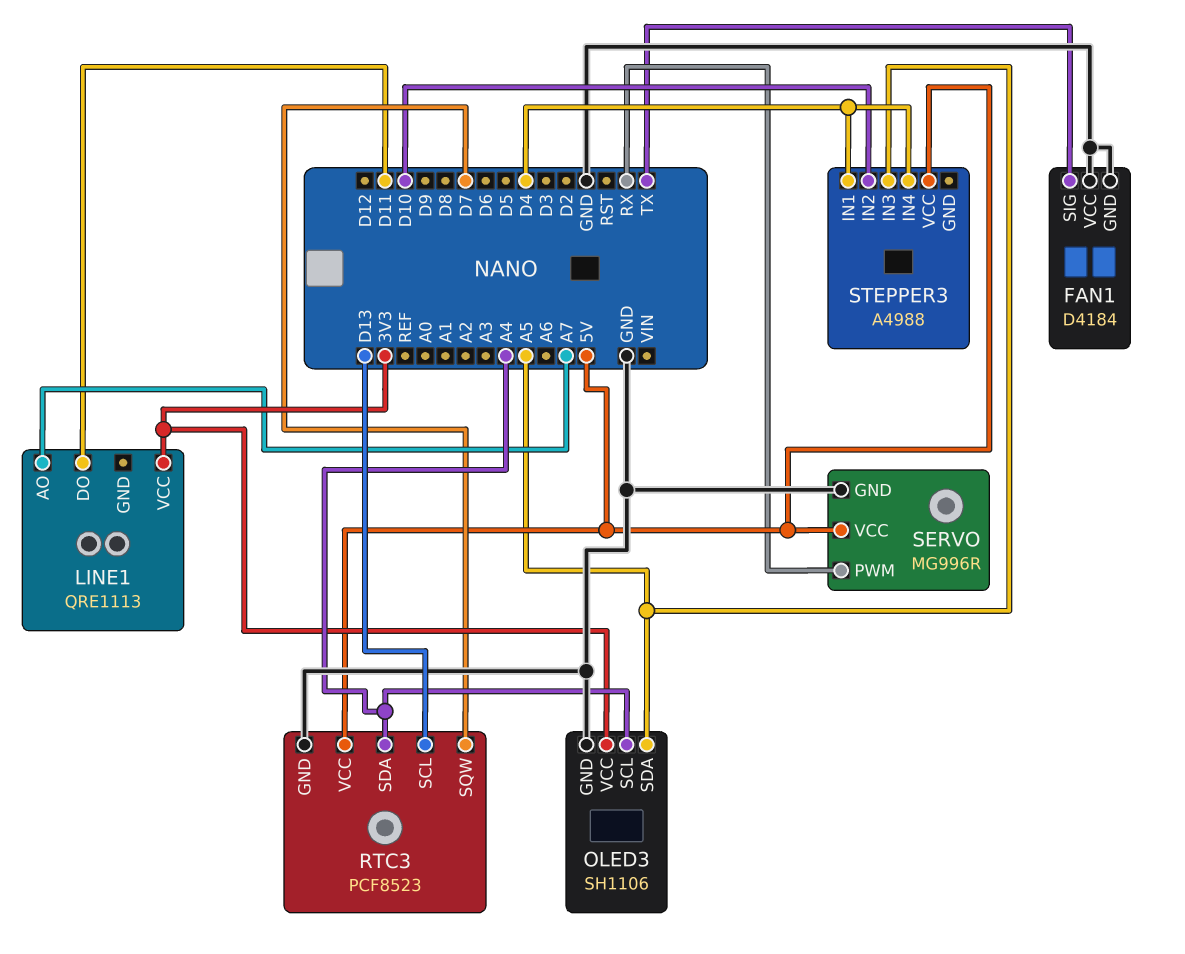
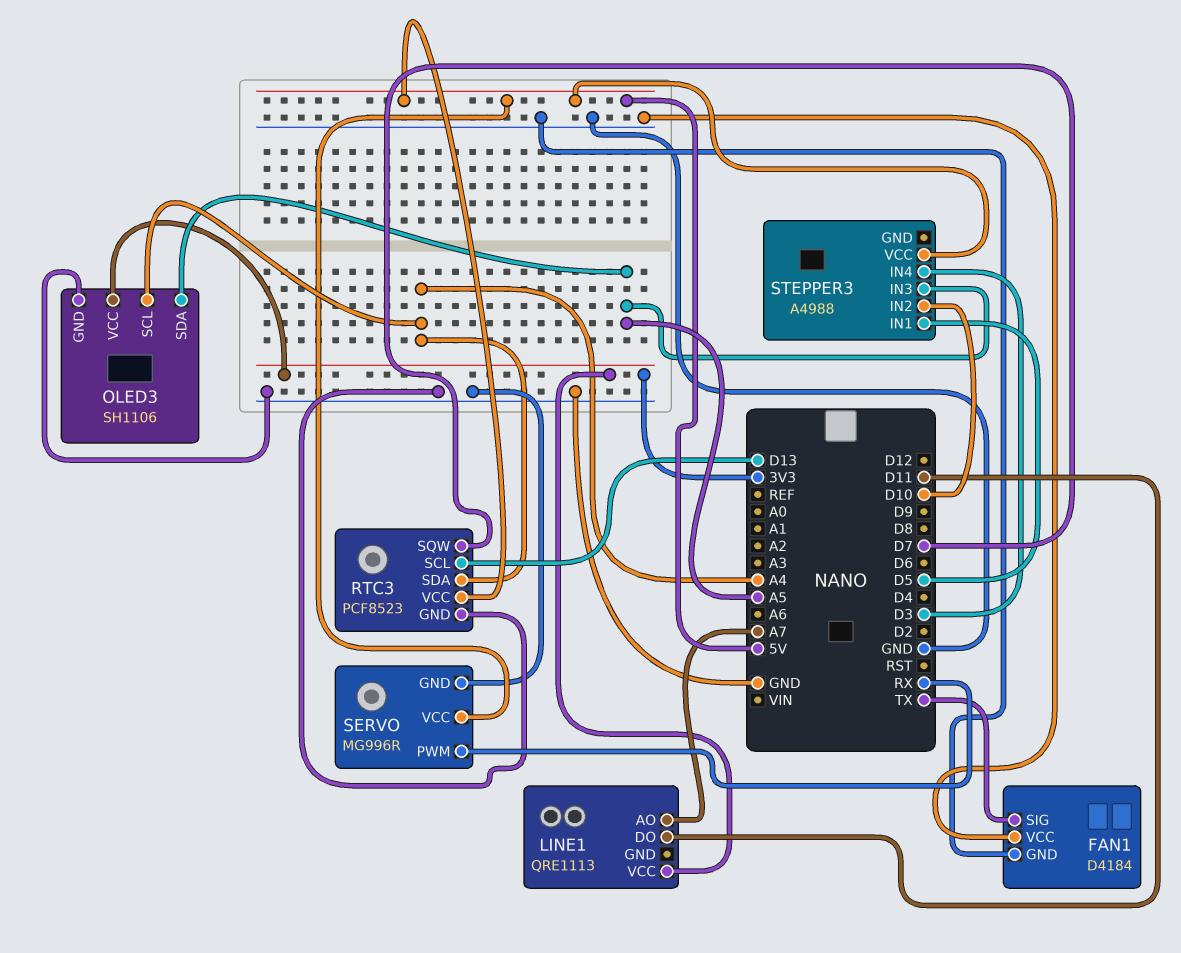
STEPPER3 pin IN1: D4 -> D5
STEPPER3 pin IN4: D4 -> D3

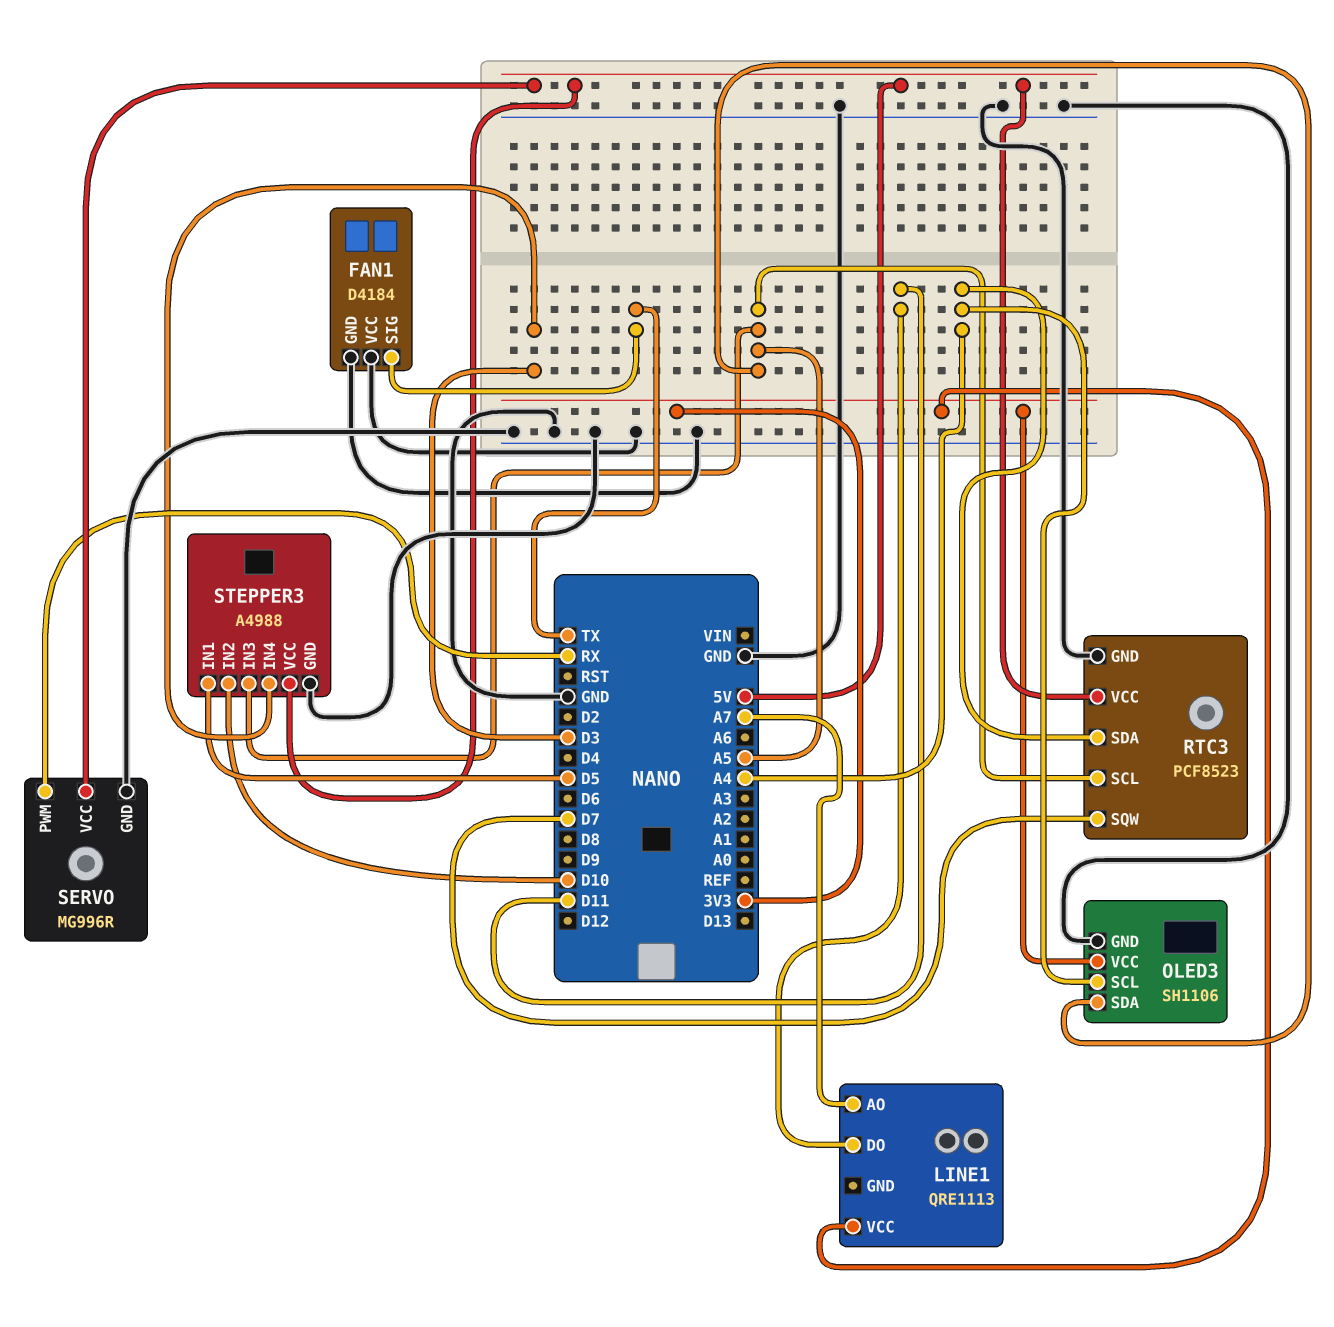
RTC3 pin SCL: D13 -> A5
STEPPER3 pin GND: none -> GND

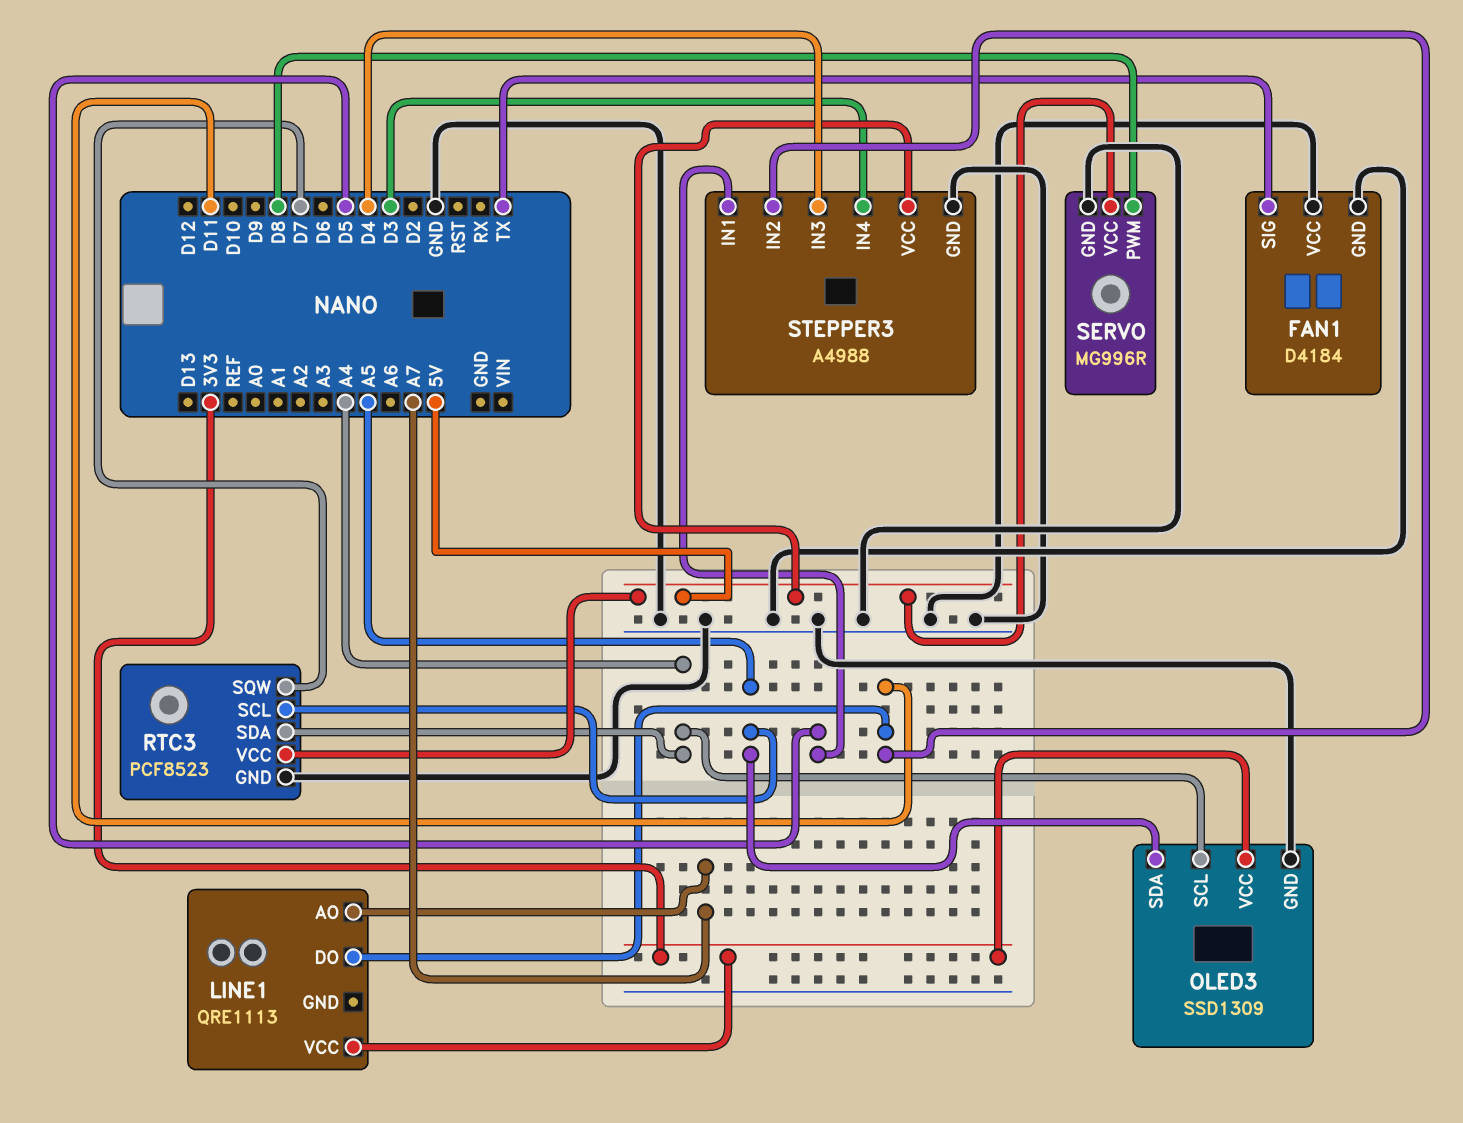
OLED3: SH1106 -> SSD1309
SERVO pin PWM: RX -> D8
STEPPER3 pin IN2: D10 -> D11
STEPPER3 pin IN3: A5 -> D4

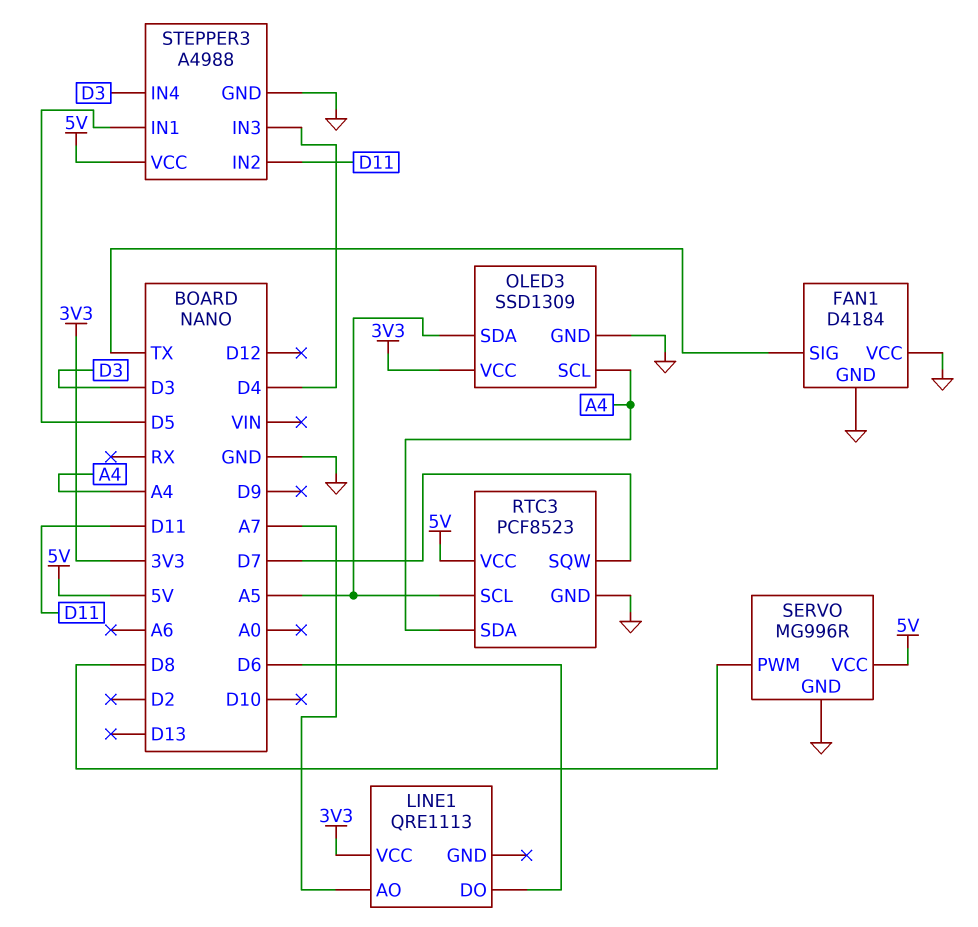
LINE1 pin DO: D11 -> D6

